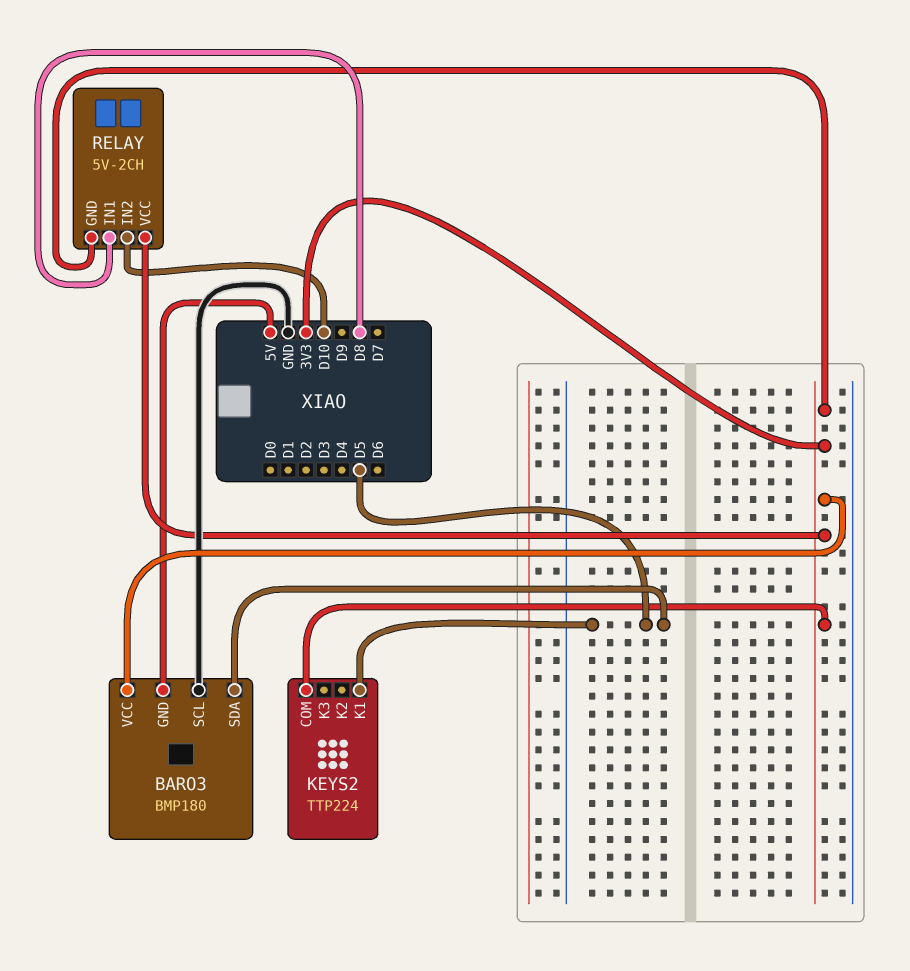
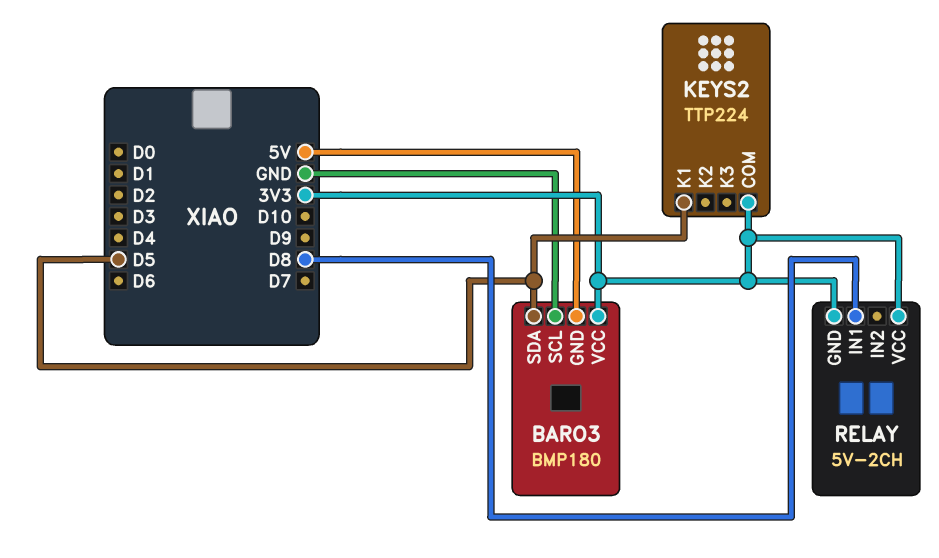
RELAY pin IN2: D10 -> none

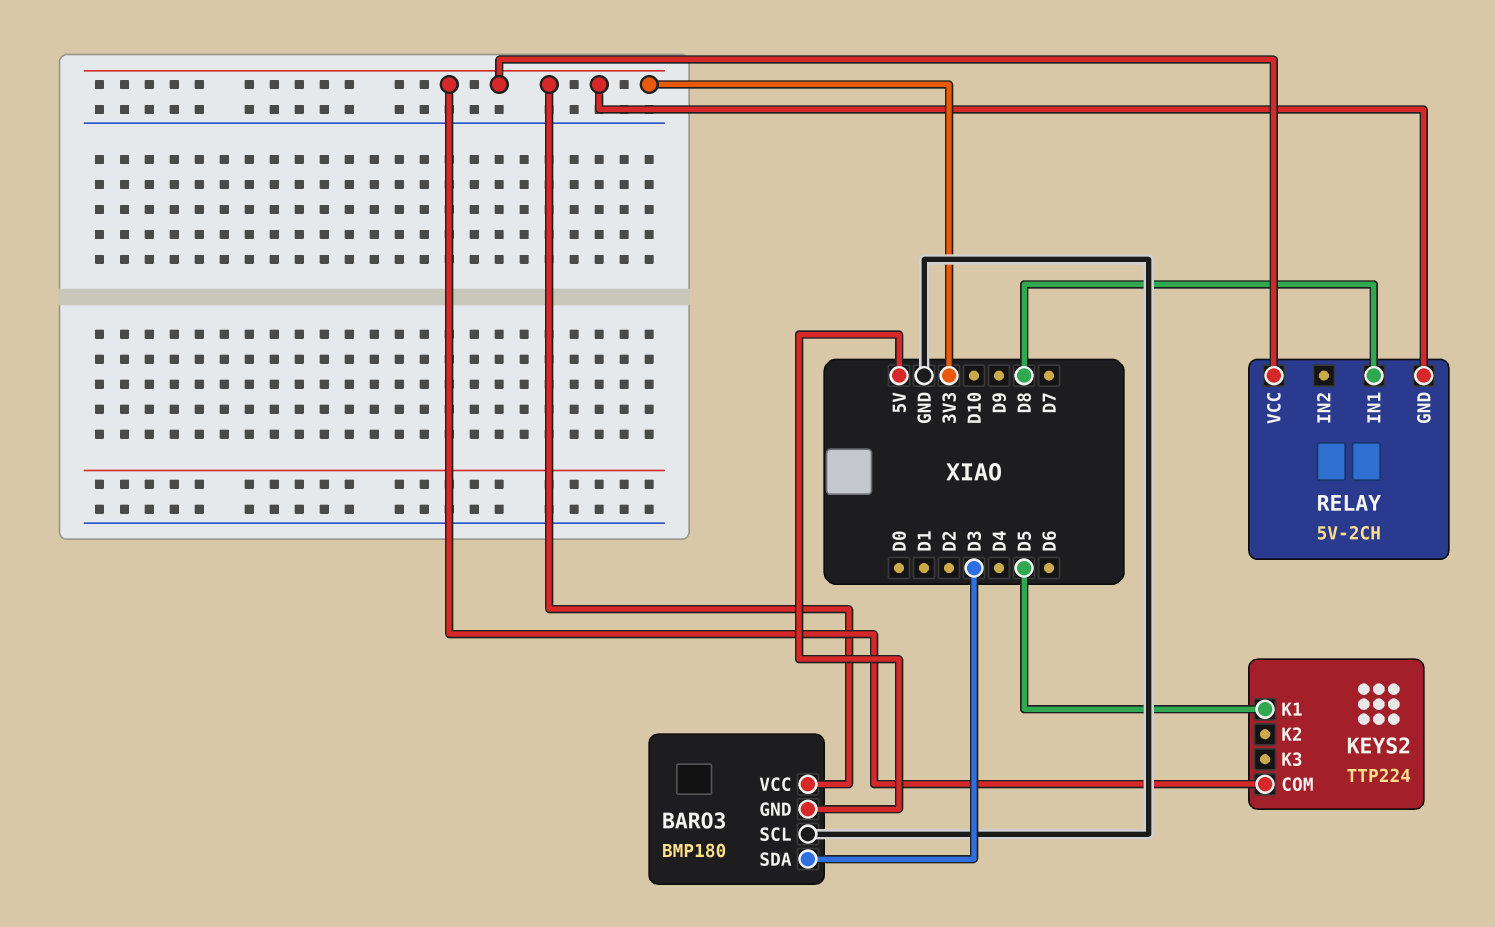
BARO3 pin SDA: D5 -> D3

